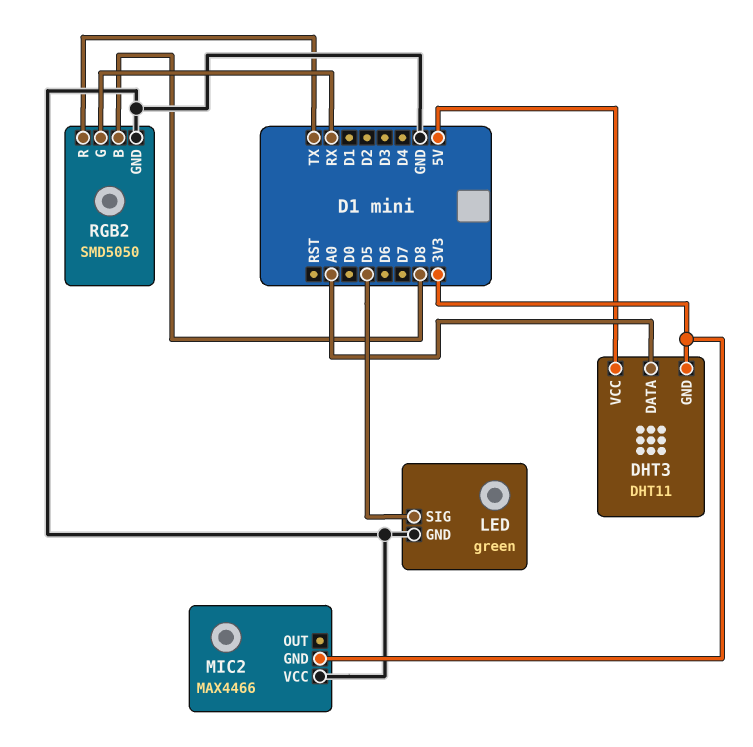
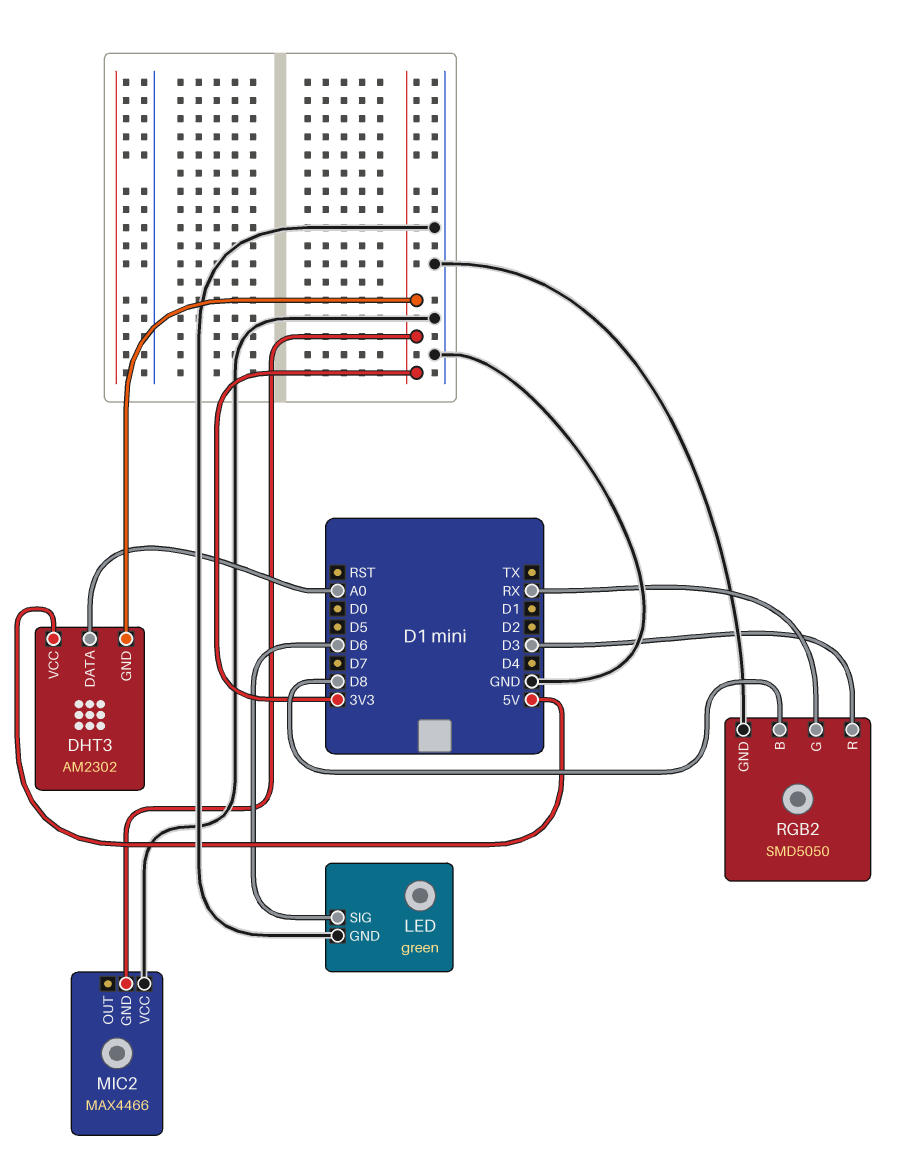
DHT3: DHT11 -> AM2302
LED pin SIG: D5 -> D6
RGB2 pin R: TX -> D3

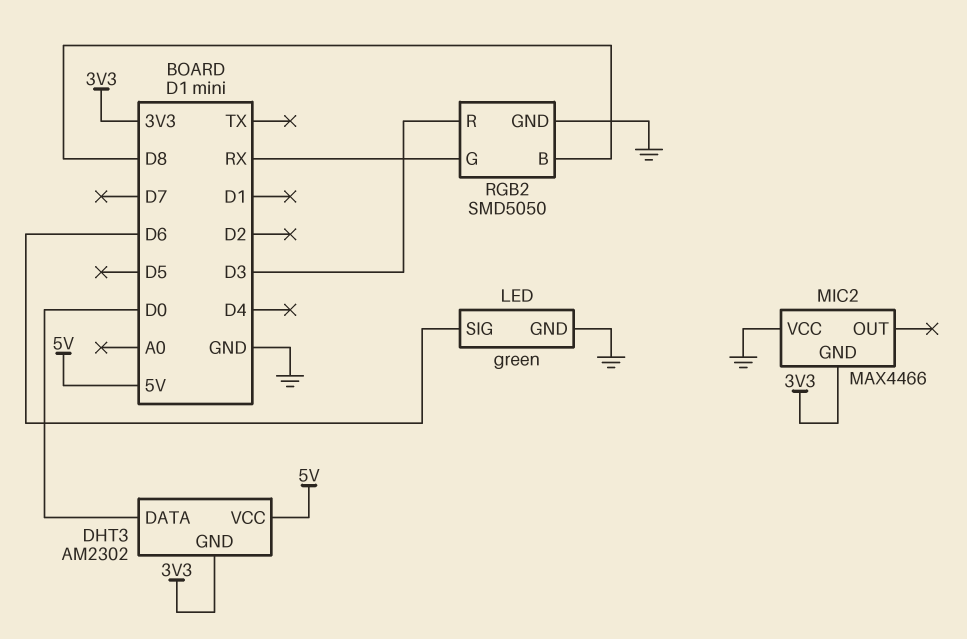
DHT3 pin DATA: A0 -> D0

